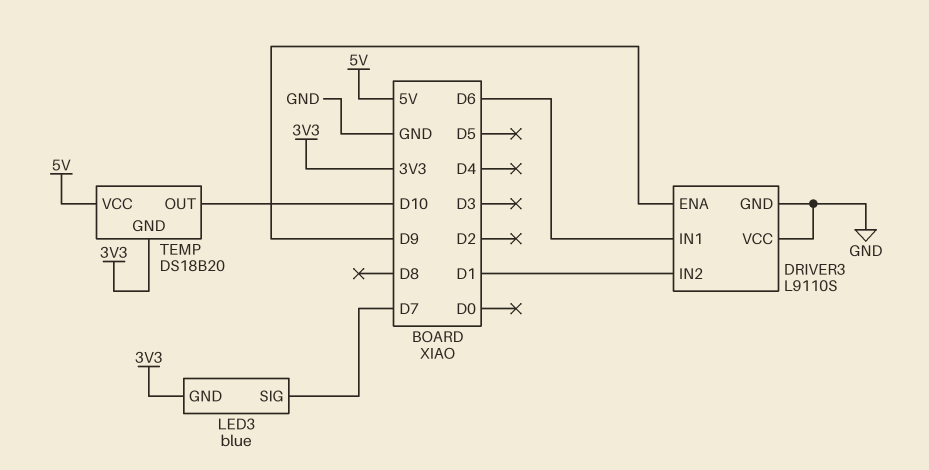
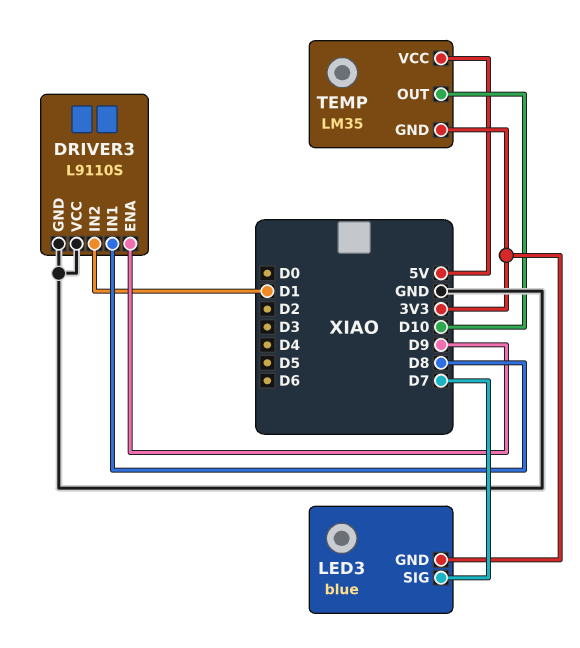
DRIVER3 pin IN1: D6 -> D8
TEMP: DS18B20 -> LM35

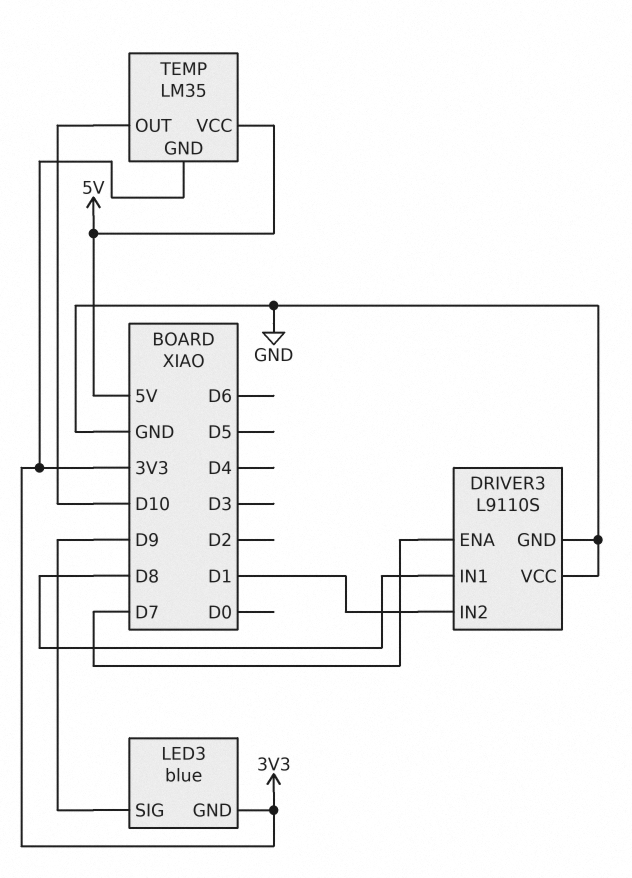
DRIVER3 pin ENA: D9 -> D7
LED3 pin SIG: D7 -> D9

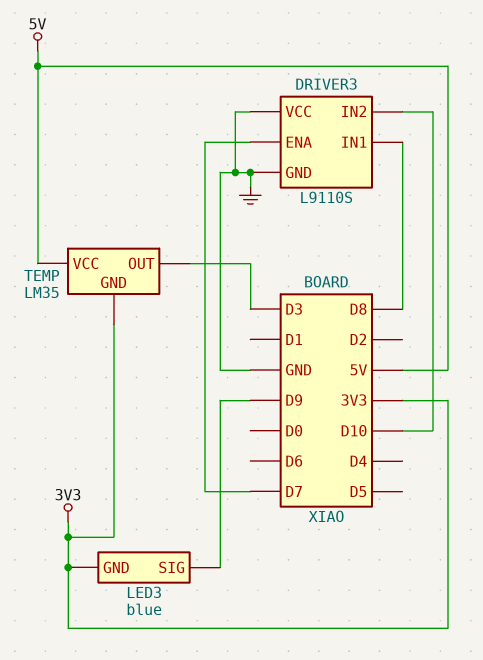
DRIVER3 pin IN2: D1 -> D10
TEMP pin OUT: D10 -> D3

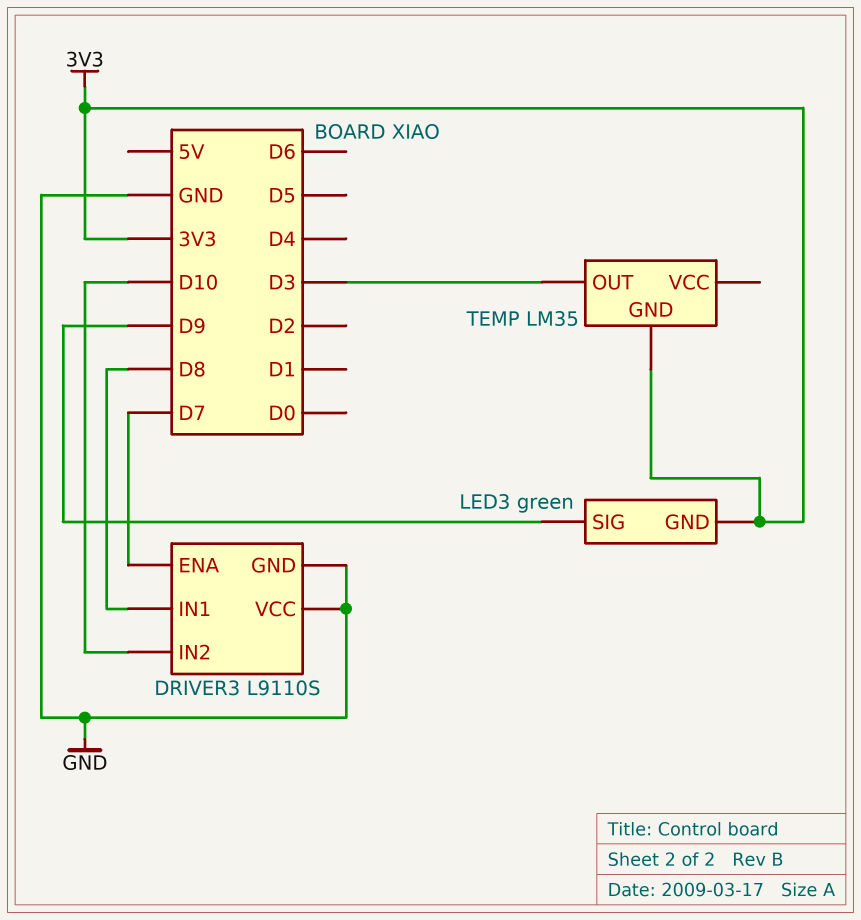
LED3: blue -> green
TEMP pin VCC: 5V -> none

